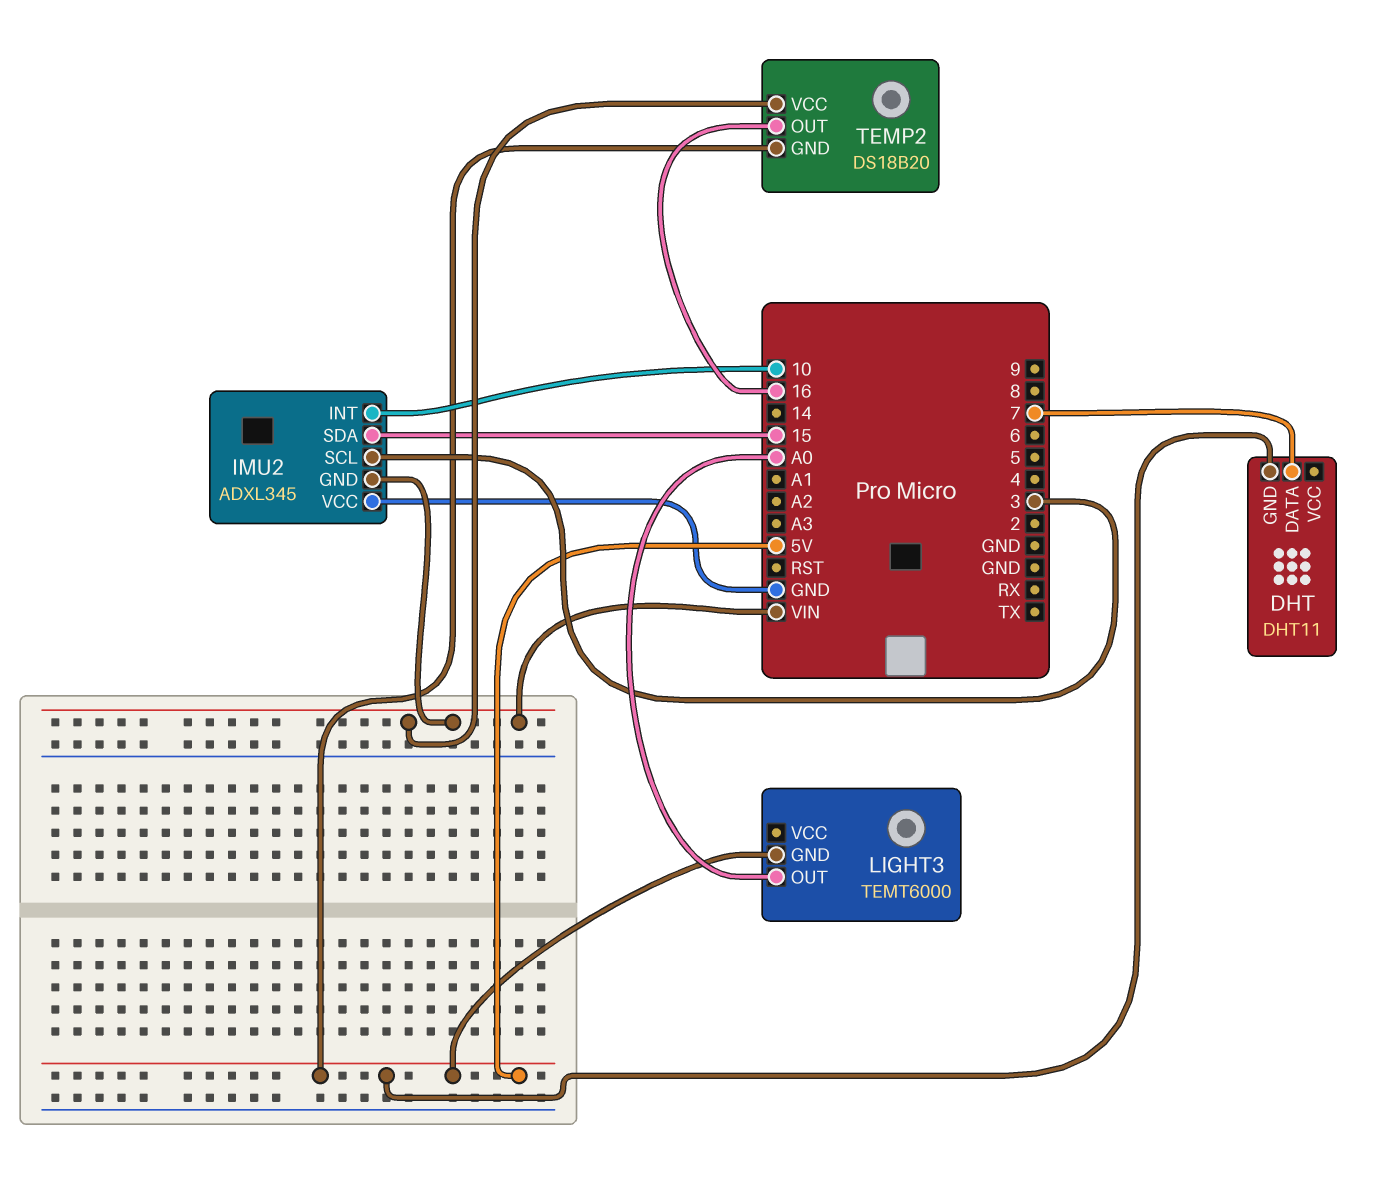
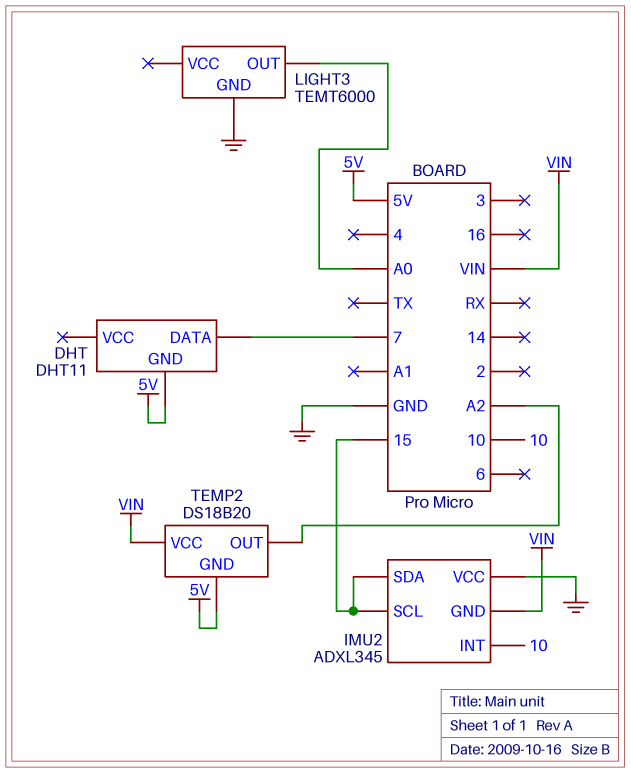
IMU2 pin SCL: 3 -> 15
LIGHT3 pin GND: 5V -> GND
TEMP2 pin OUT: 16 -> A2

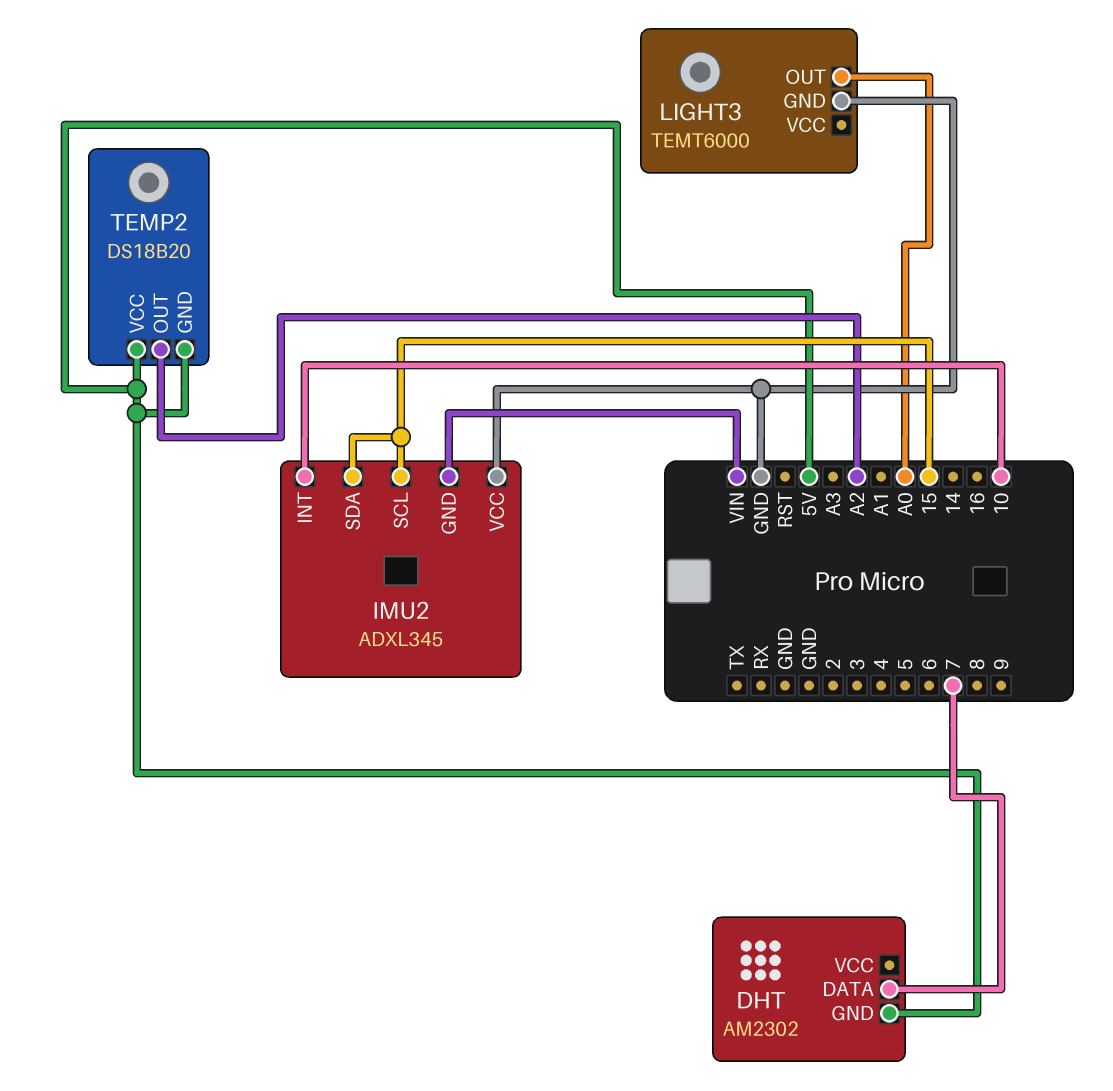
DHT: DHT11 -> AM2302
TEMP2 pin VCC: VIN -> 5V

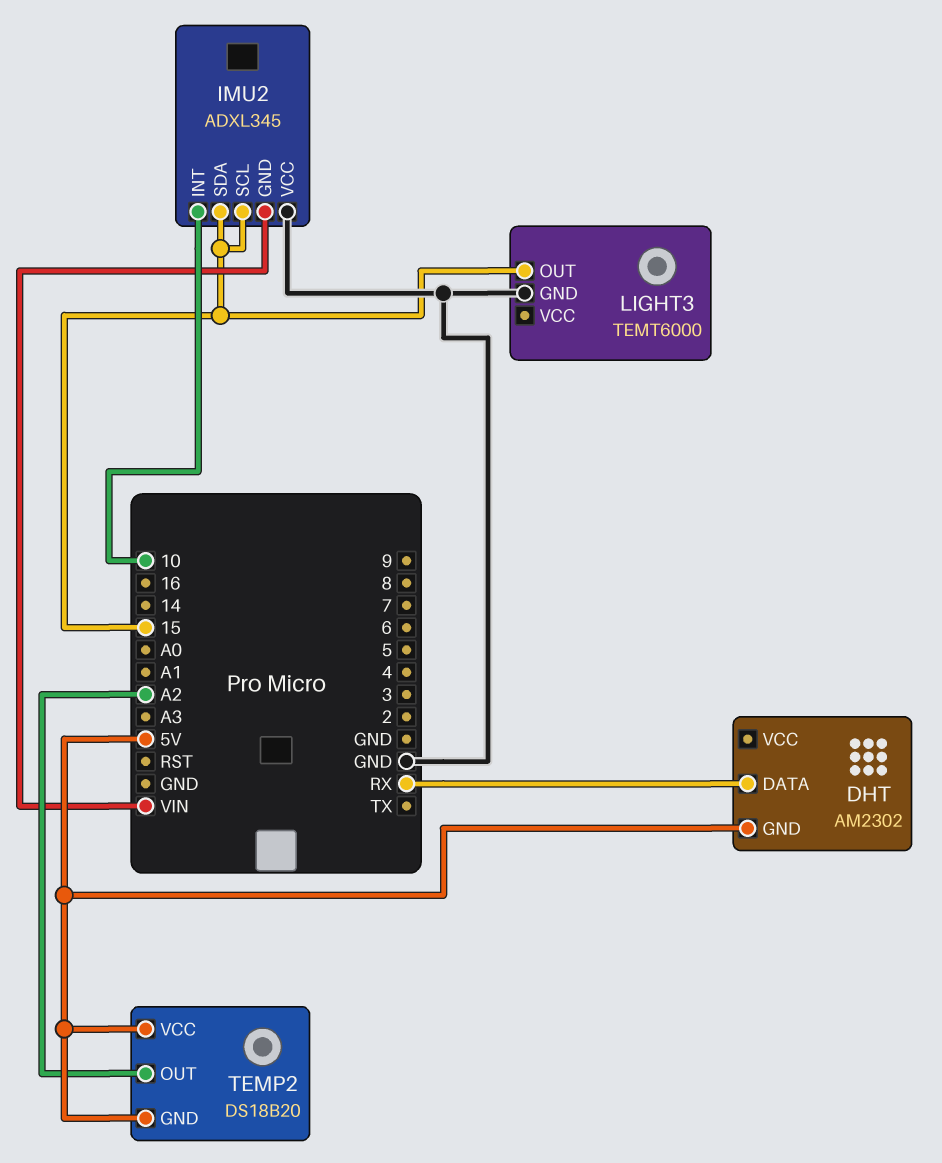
DHT pin DATA: 7 -> RX
LIGHT3 pin OUT: A0 -> 15

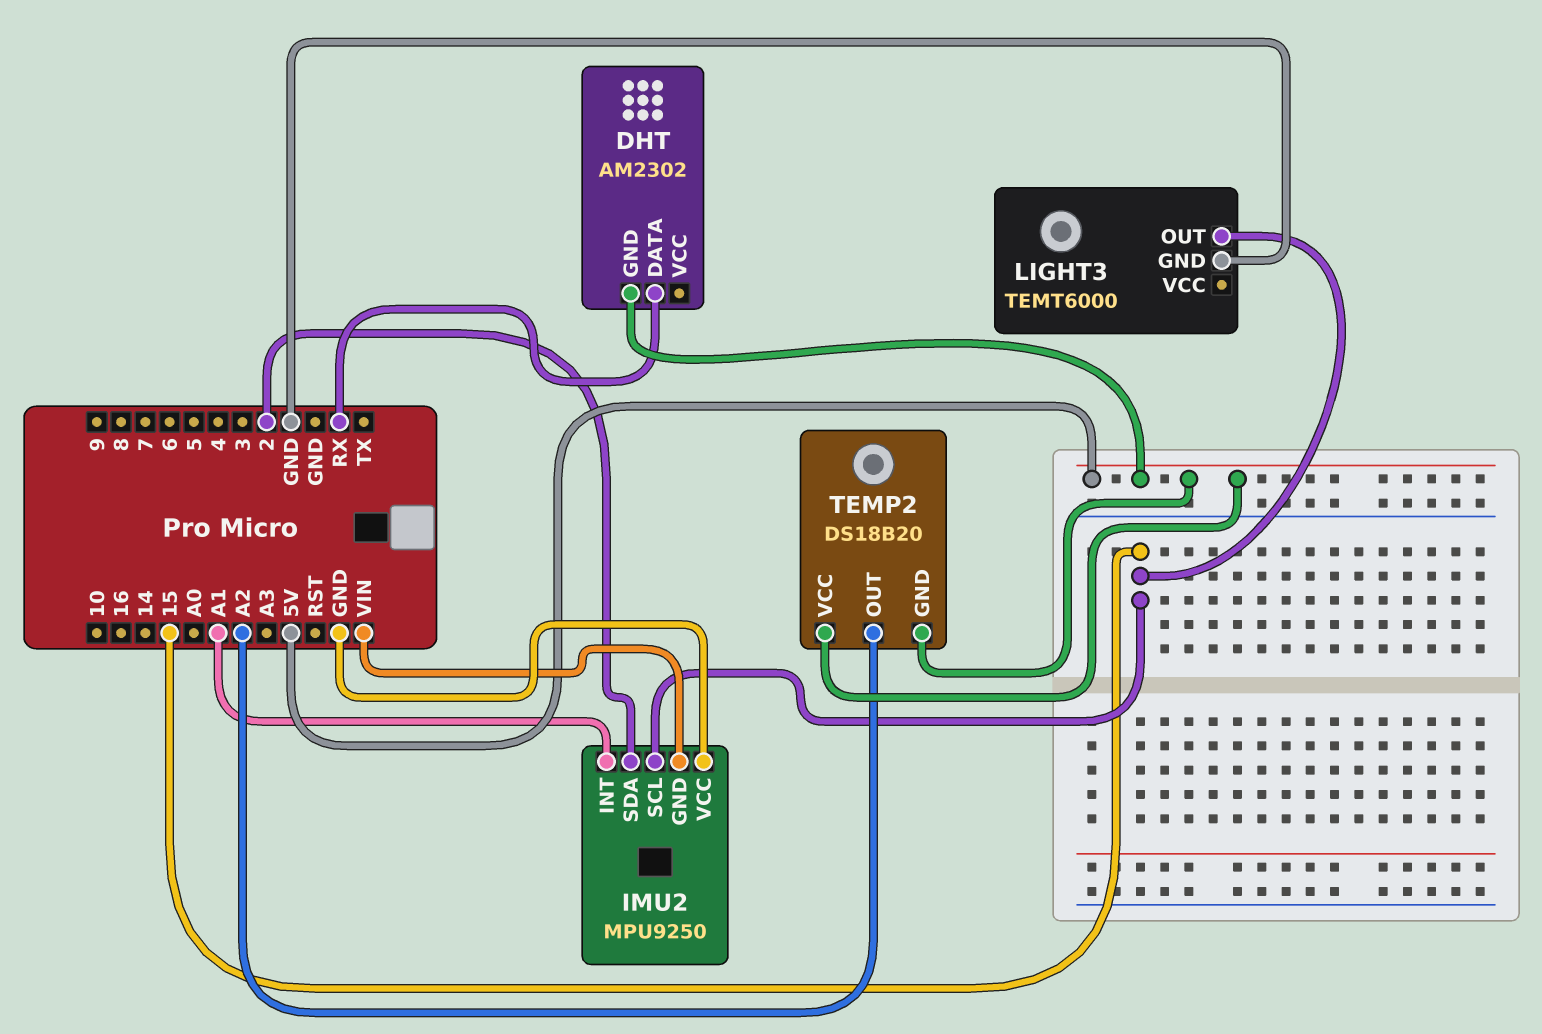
IMU2: ADXL345 -> MPU9250
IMU2 pin INT: 10 -> A1
IMU2 pin SDA: 15 -> 2

